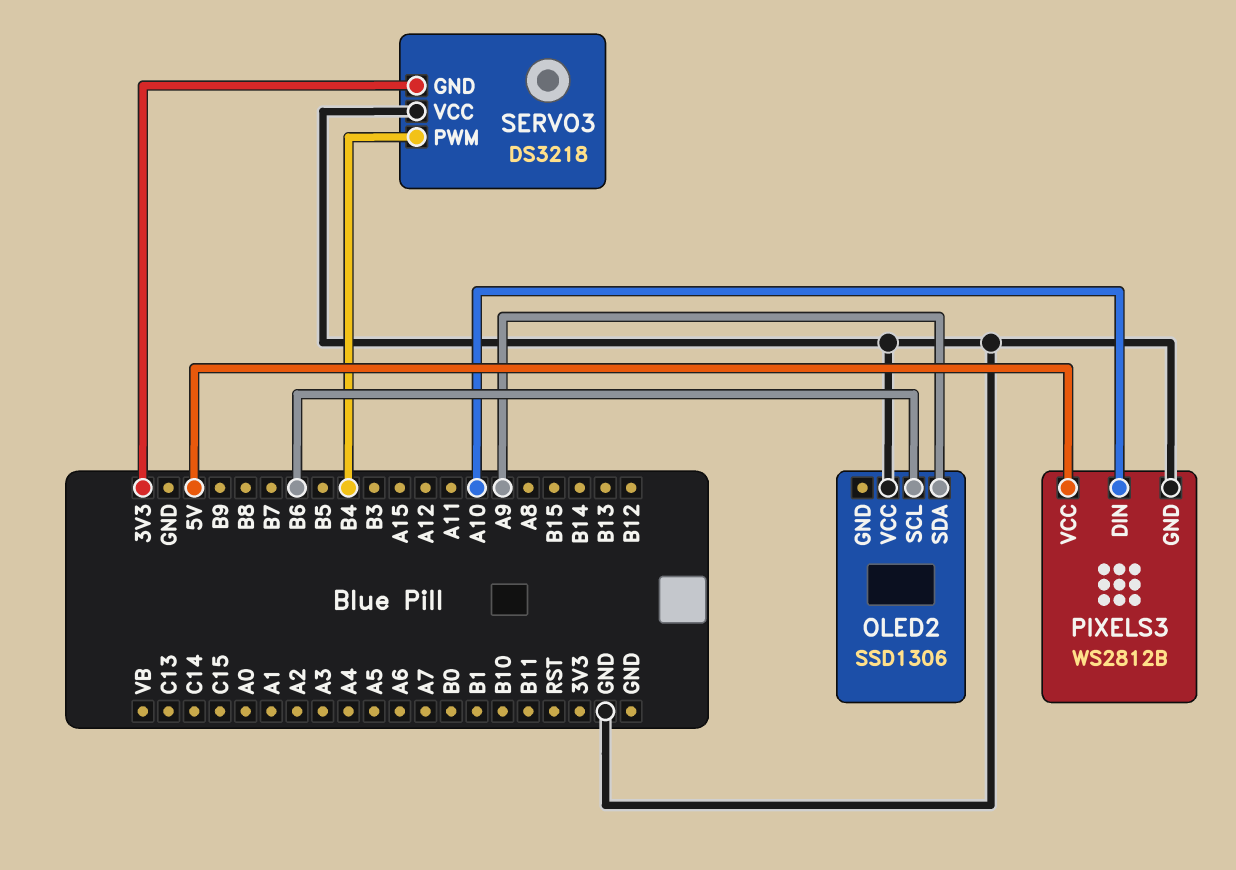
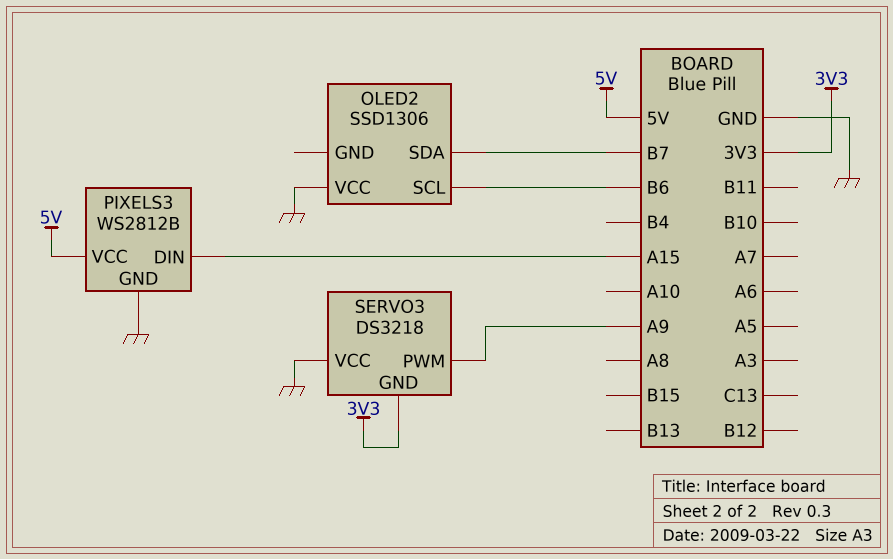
OLED2 pin SDA: A9 -> B7
PIXELS3 pin DIN: A10 -> A15
SERVO3 pin PWM: B4 -> A9

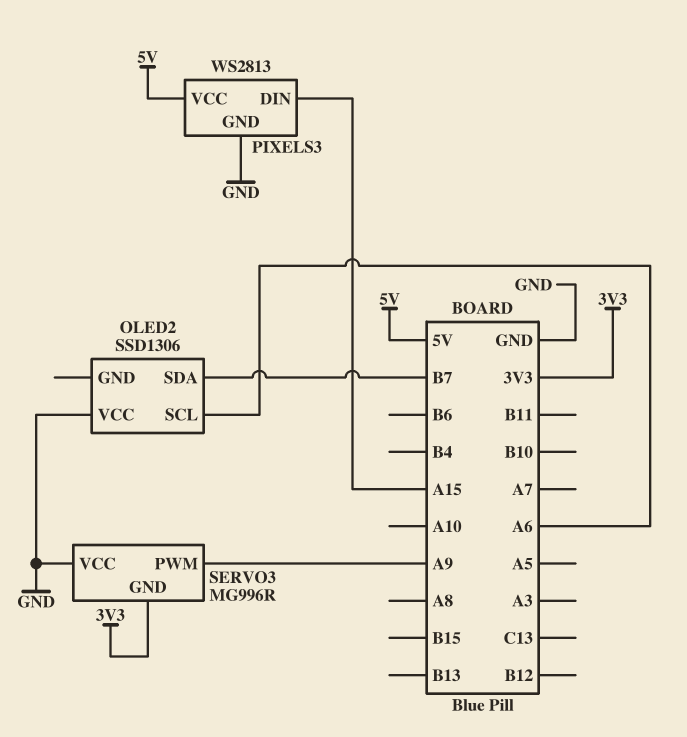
OLED2 pin SCL: B6 -> A6
PIXELS3: WS2812B -> WS2813
SERVO3: DS3218 -> MG996R

